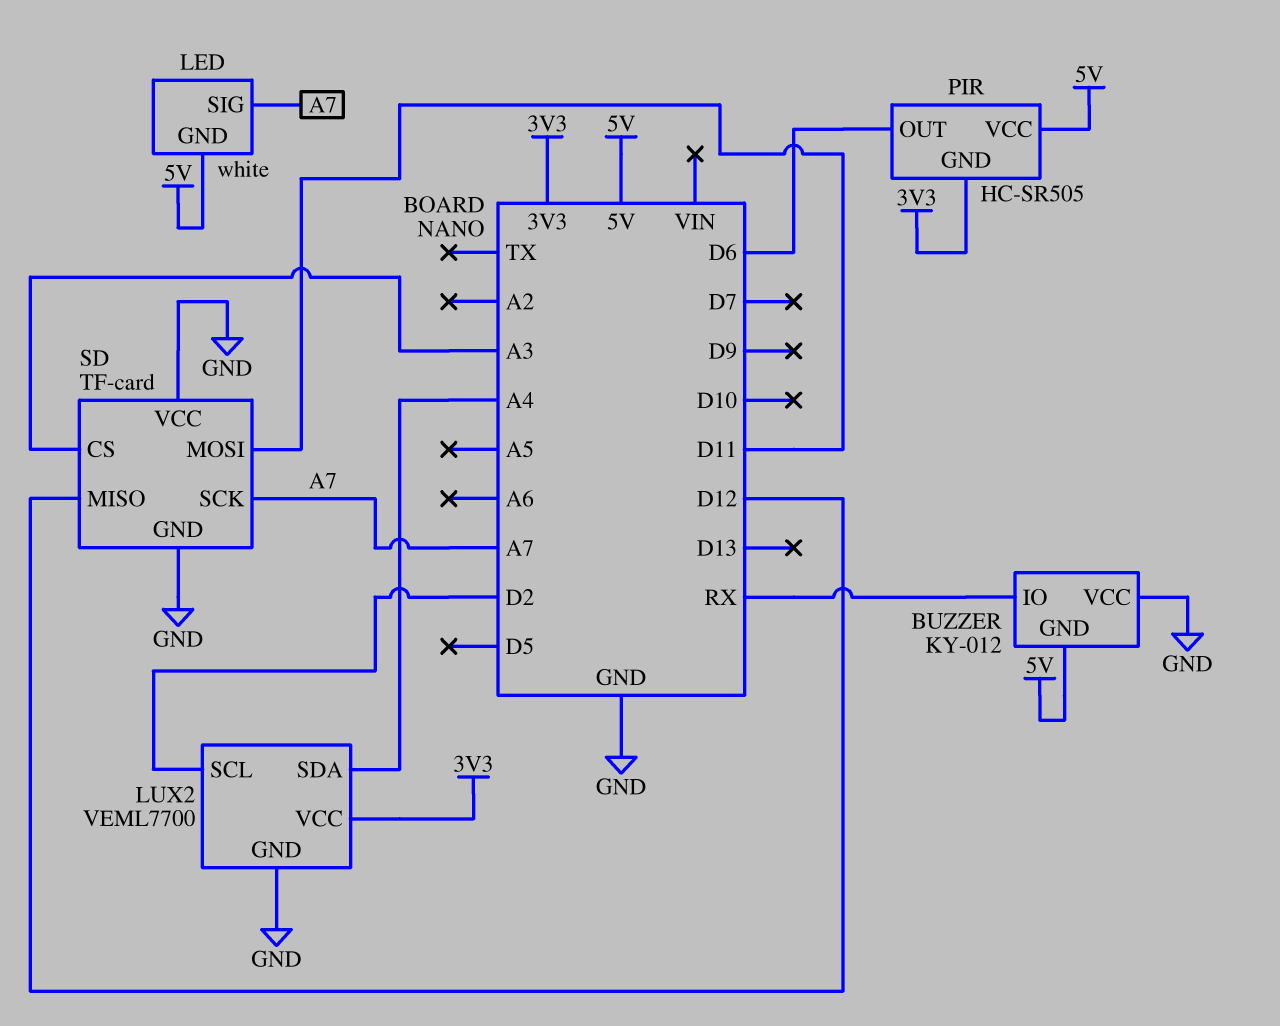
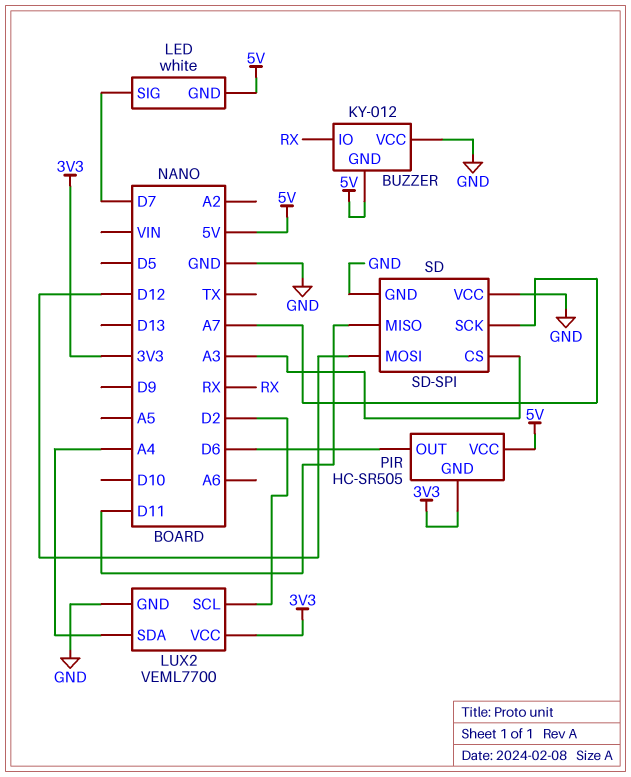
LED pin SIG: A7 -> D7
SD: TF-card -> SD-SPI
SD pin MISO: D12 -> D11
SD pin MOSI: D11 -> D12

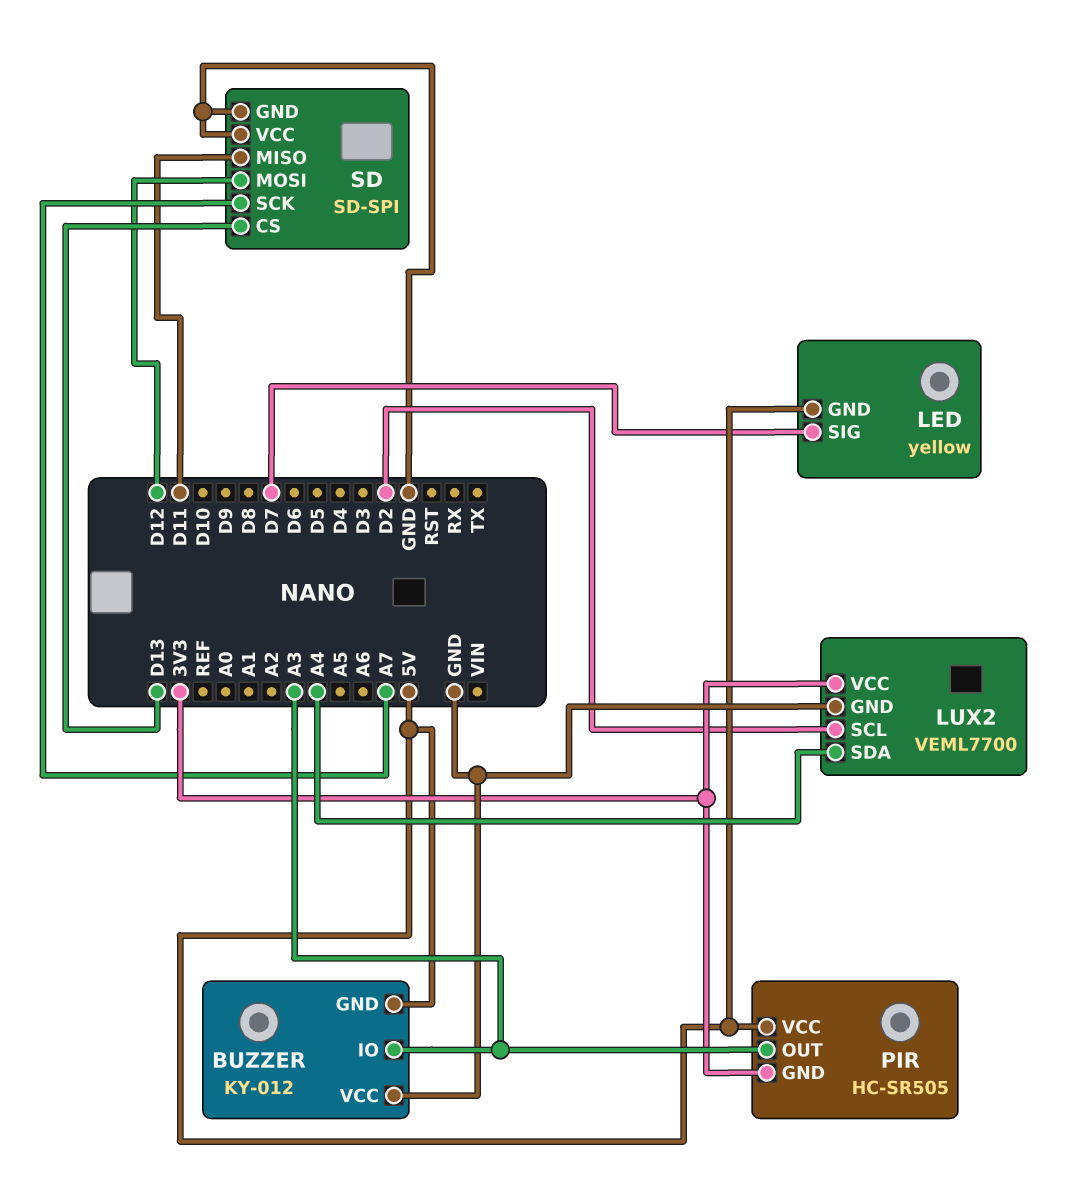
BUZZER pin IO: RX -> A3
LED: white -> yellow
PIR pin OUT: D6 -> A3
SD pin CS: A3 -> D13

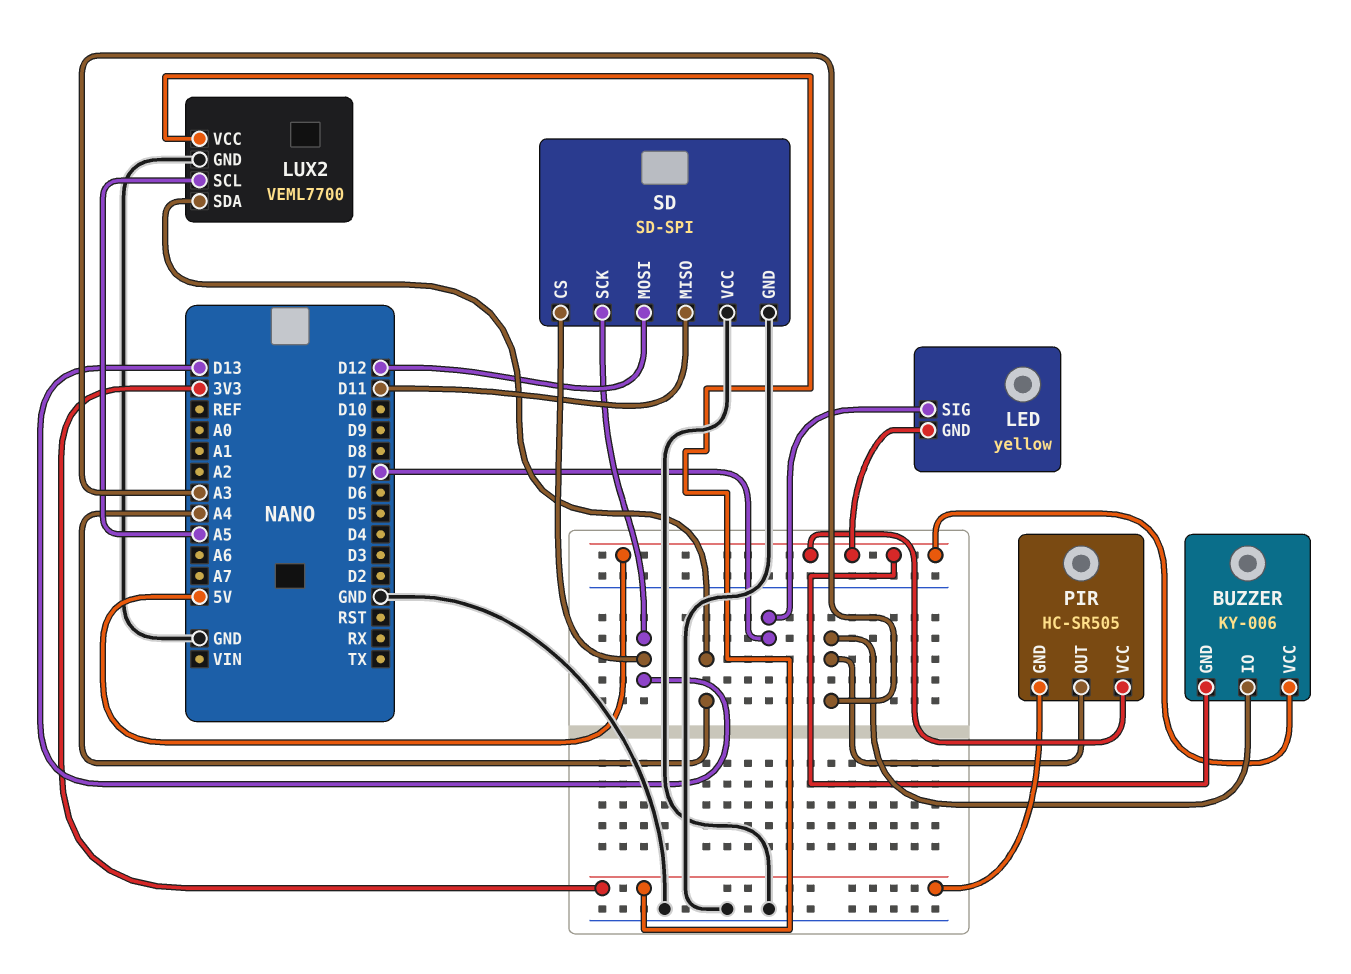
BUZZER: KY-012 -> KY-006
BUZZER pin VCC: GND -> 5V
LUX2 pin SCL: D2 -> A5
SD pin SCK: A7 -> D13

